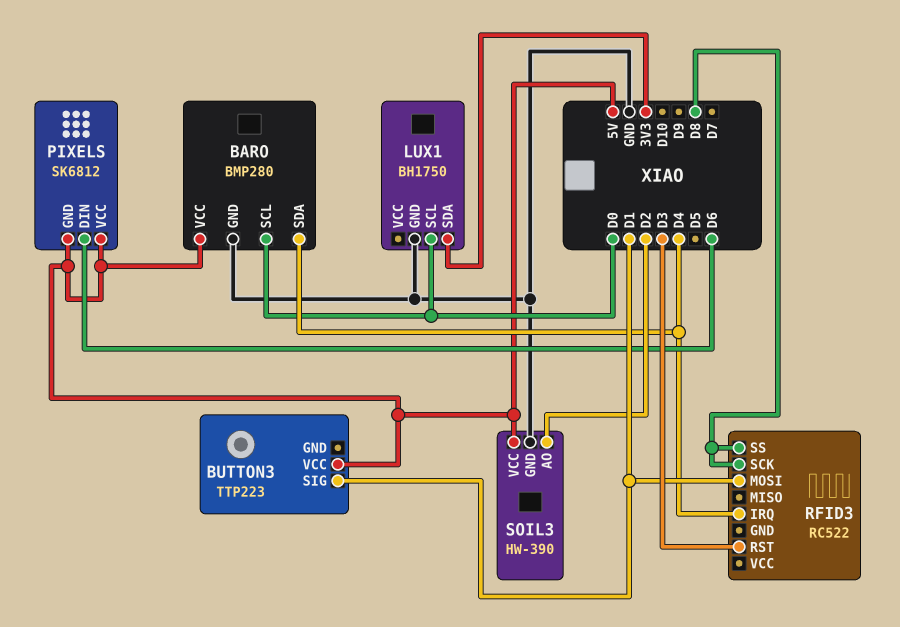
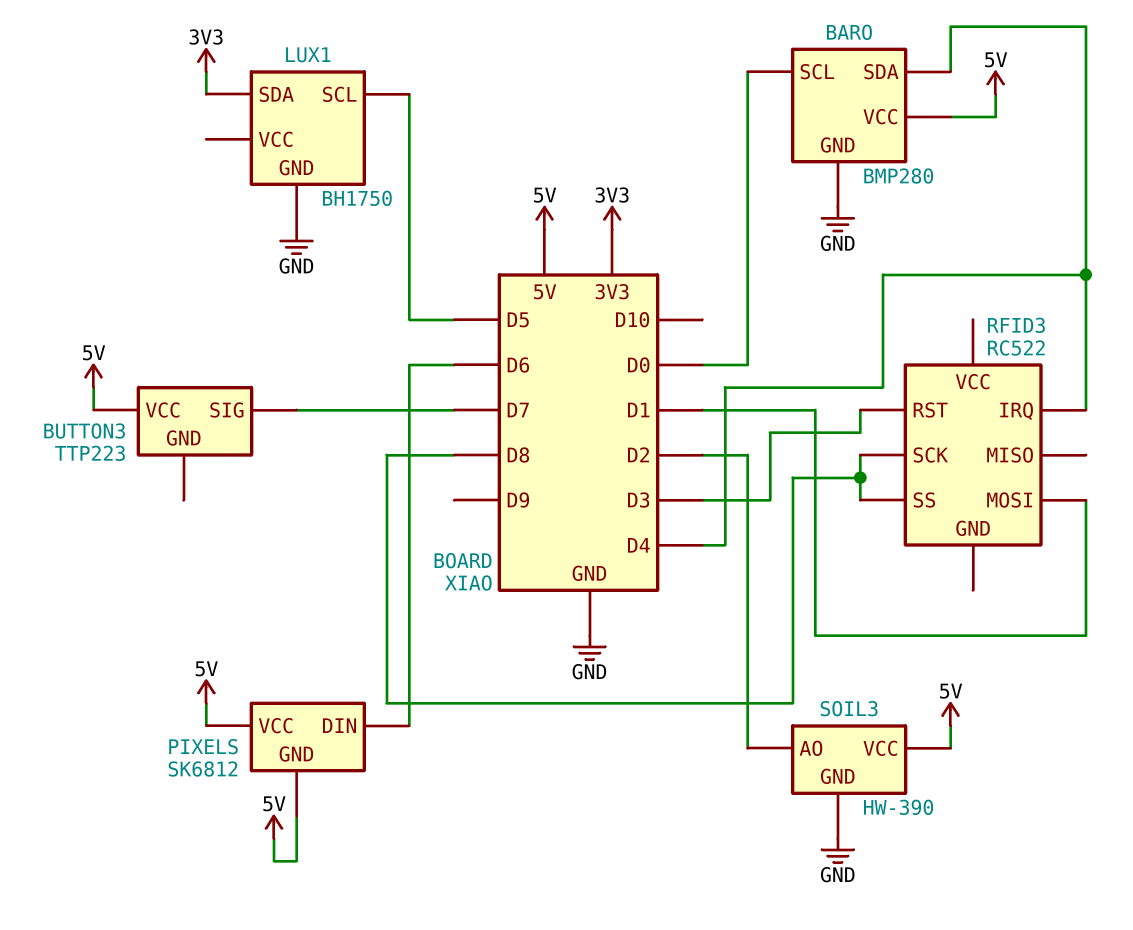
BUTTON3 pin SIG: D1 -> D7
LUX1 pin SCL: D0 -> D5

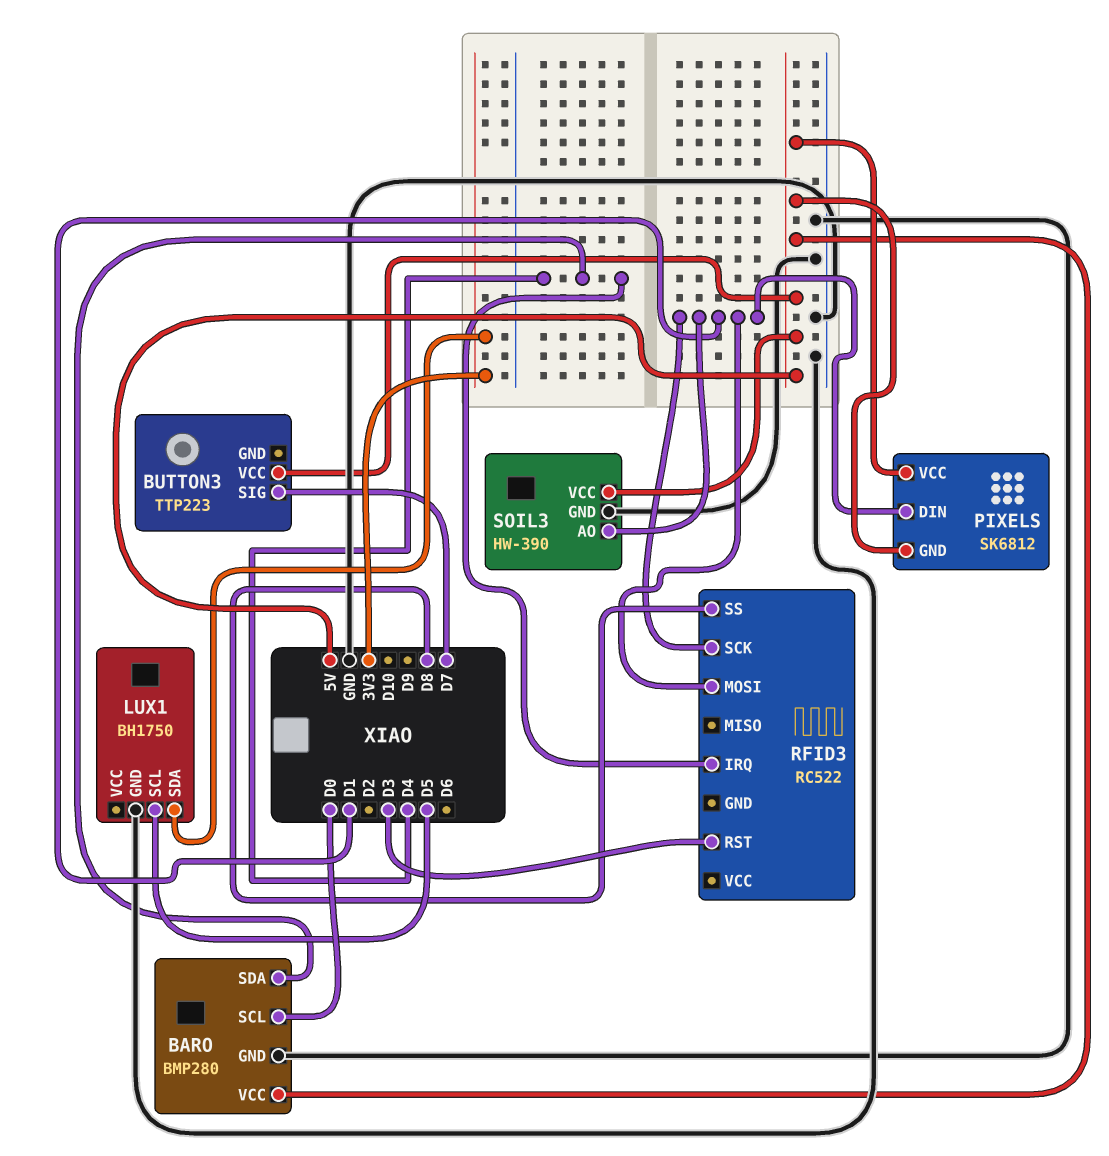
PIXELS pin DIN: D6 -> D1
RFID3 pin SCK: D8 -> D1
SOIL3 pin AO: D2 -> D1

